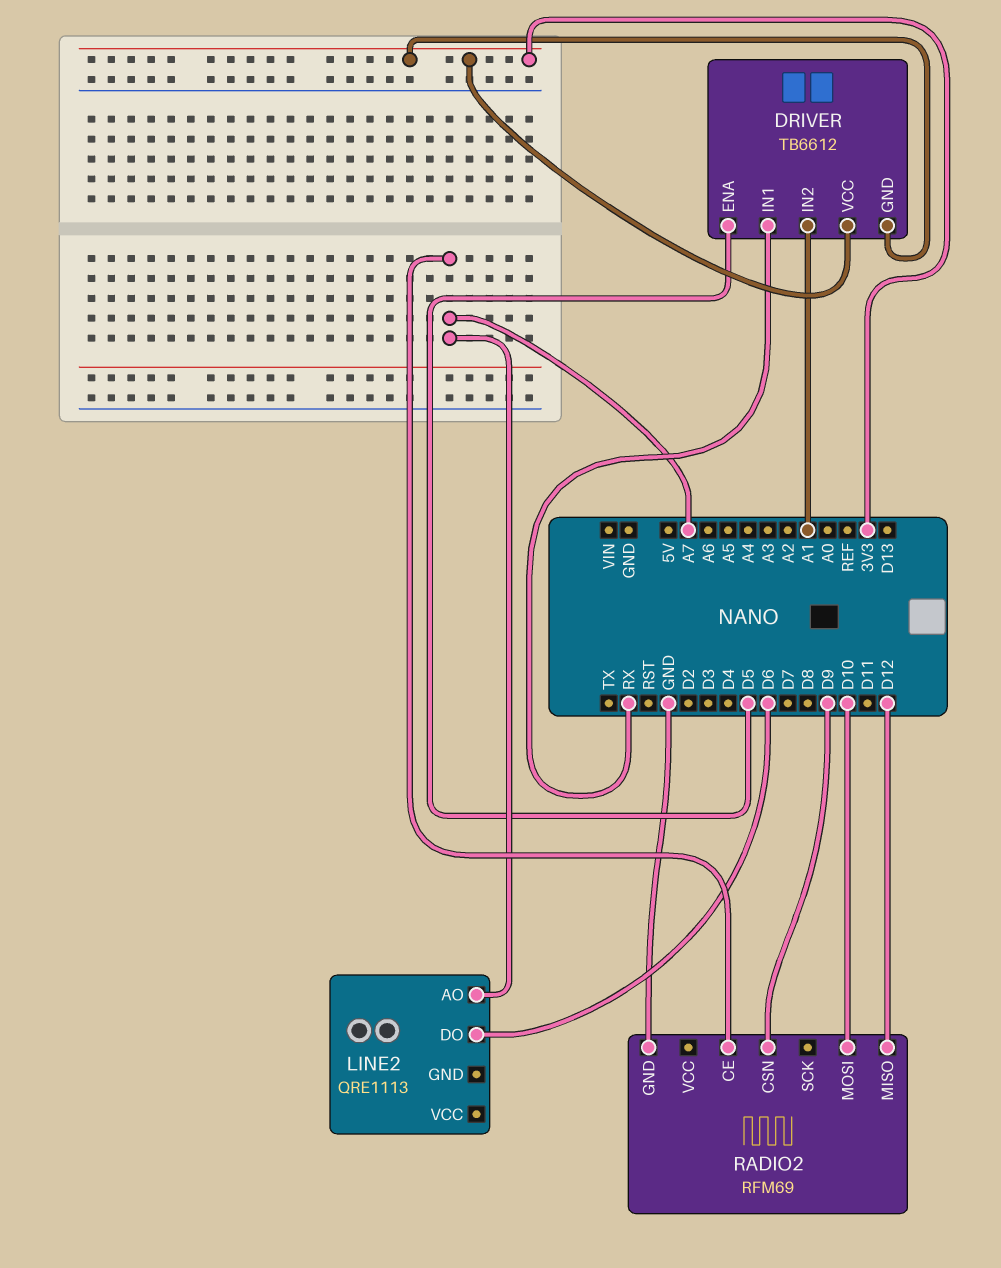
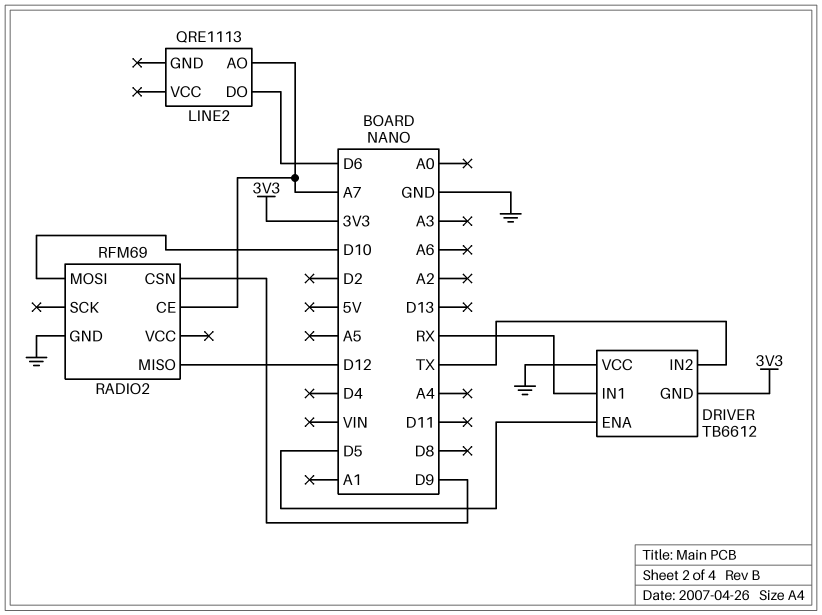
DRIVER pin IN2: A1 -> TX
DRIVER pin VCC: 3V3 -> GND

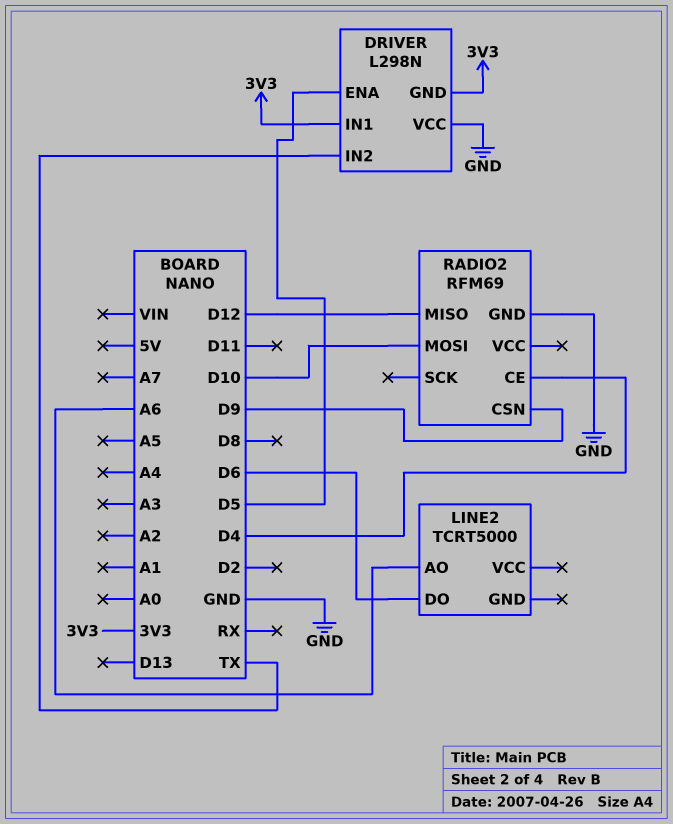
DRIVER: TB6612 -> L298N
DRIVER pin IN1: RX -> 3V3
LINE2: QRE1113 -> TCRT5000
LINE2 pin AO: A7 -> A6
RADIO2 pin CE: A7 -> D4

